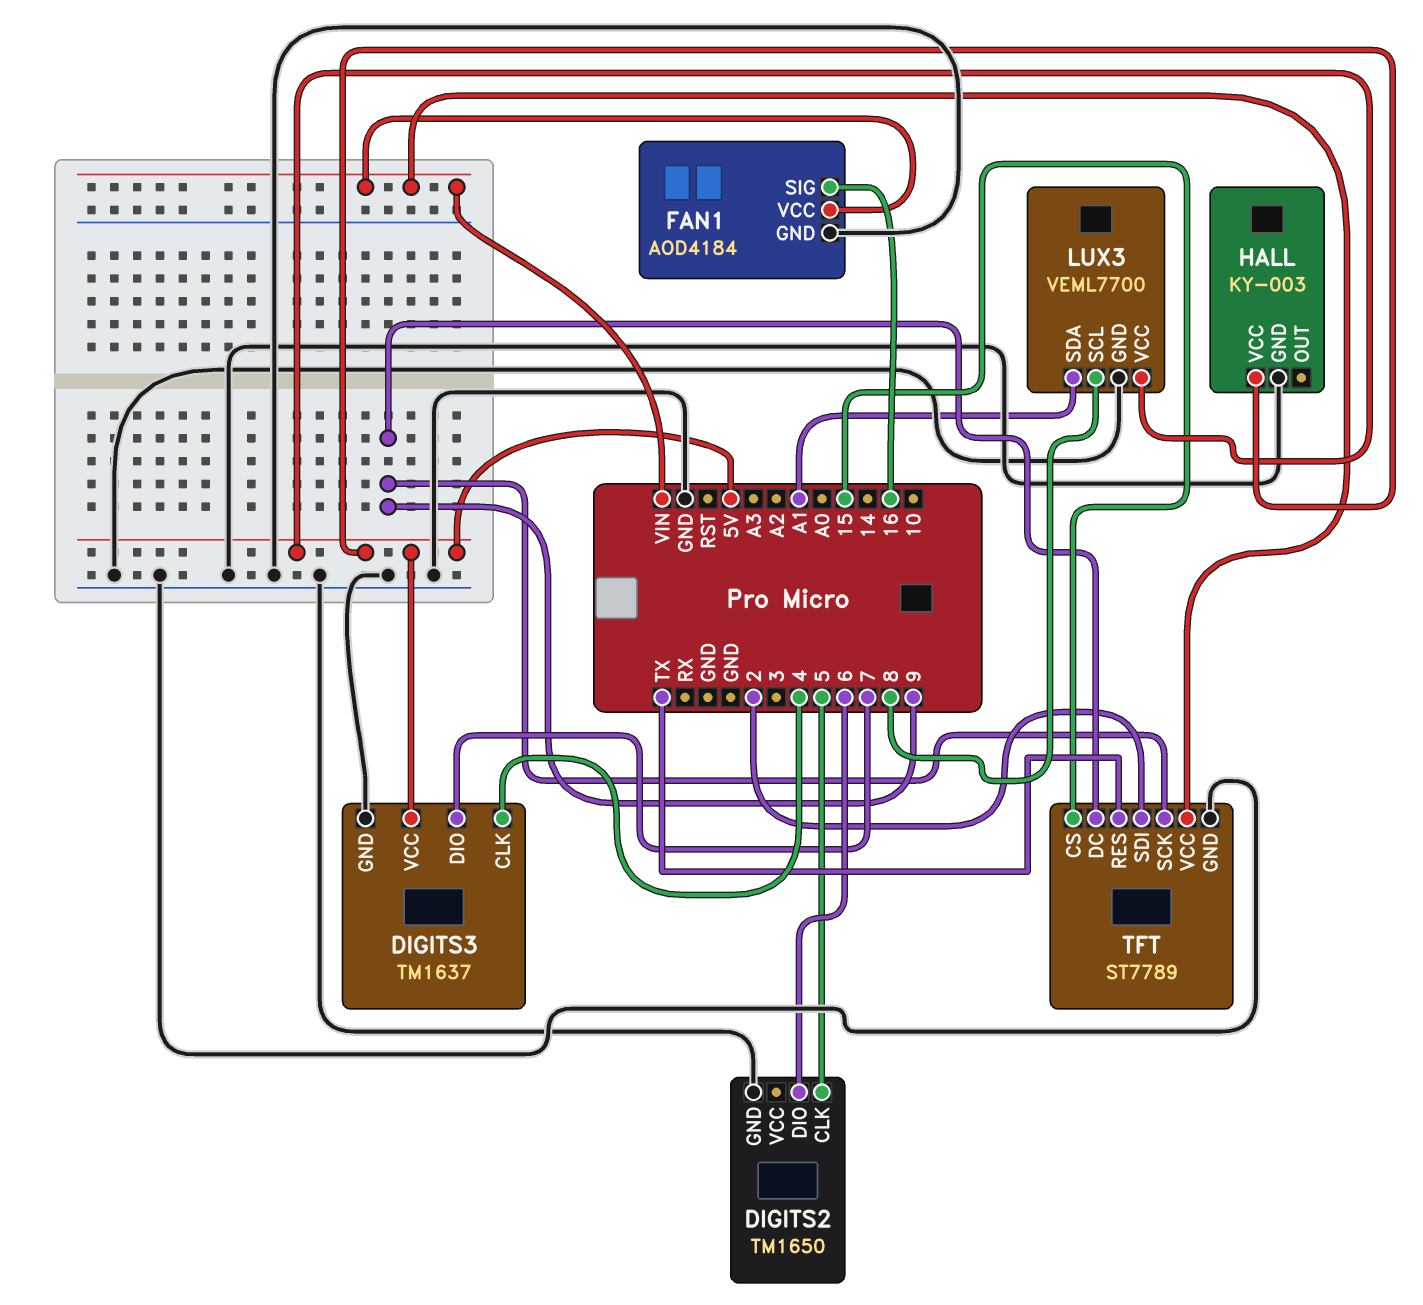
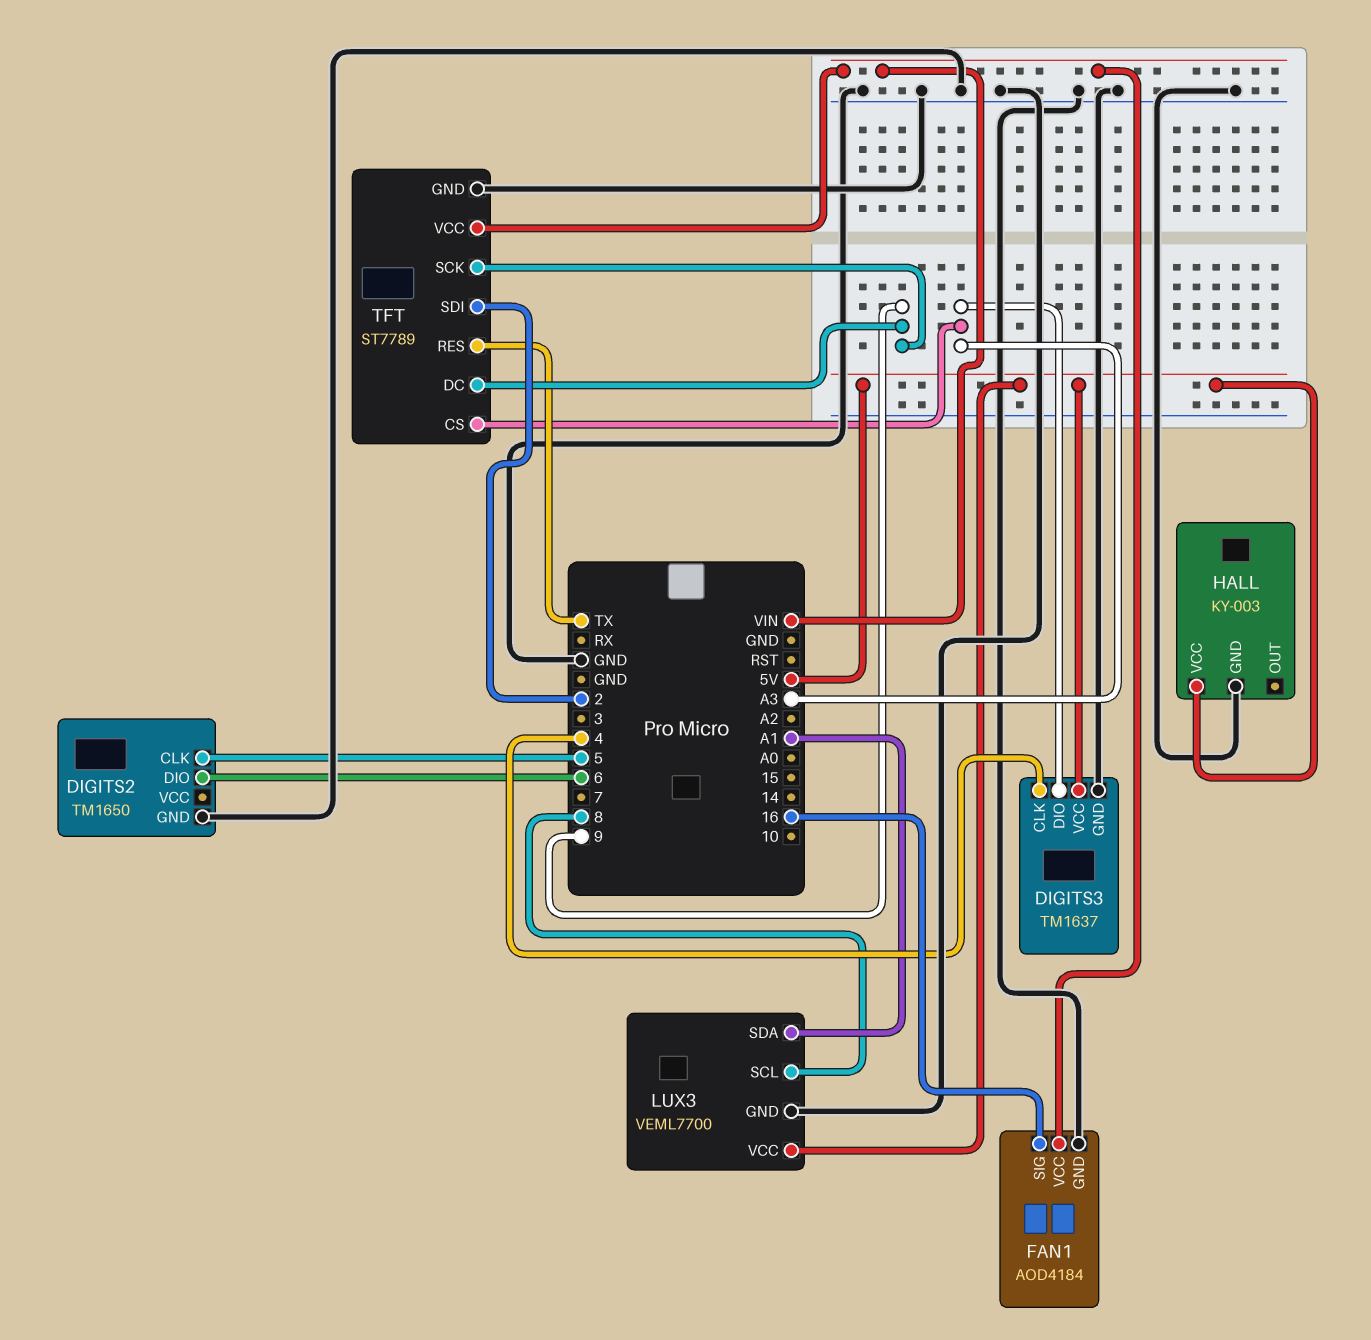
DIGITS3 pin DIO: 7 -> A3
TFT pin CS: 15 -> A3

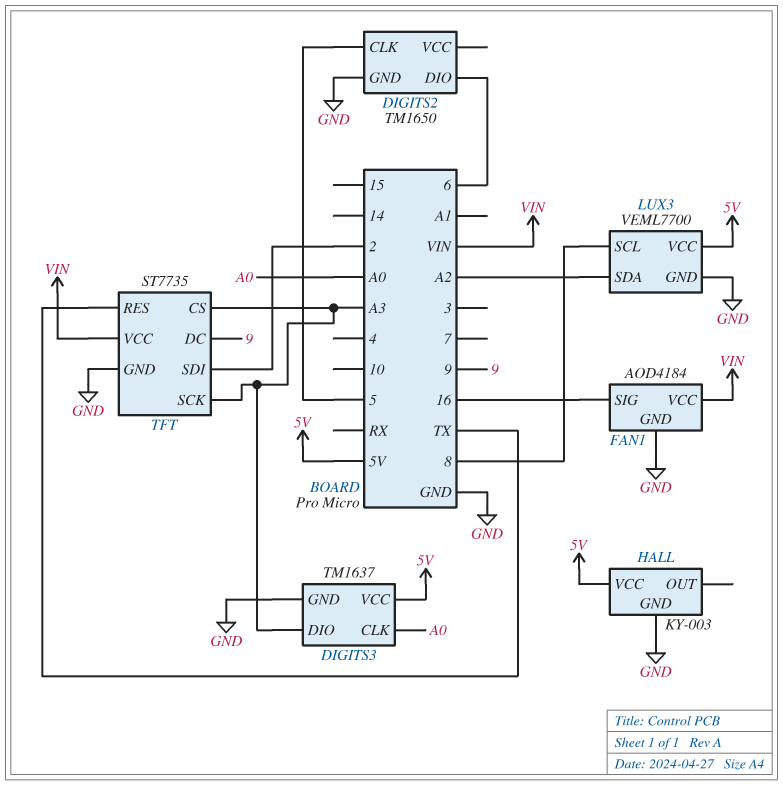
DIGITS3 pin CLK: 4 -> A0
LUX3 pin SDA: A1 -> A2
TFT: ST7789 -> ST7735
TFT pin SCK: 9 -> A3

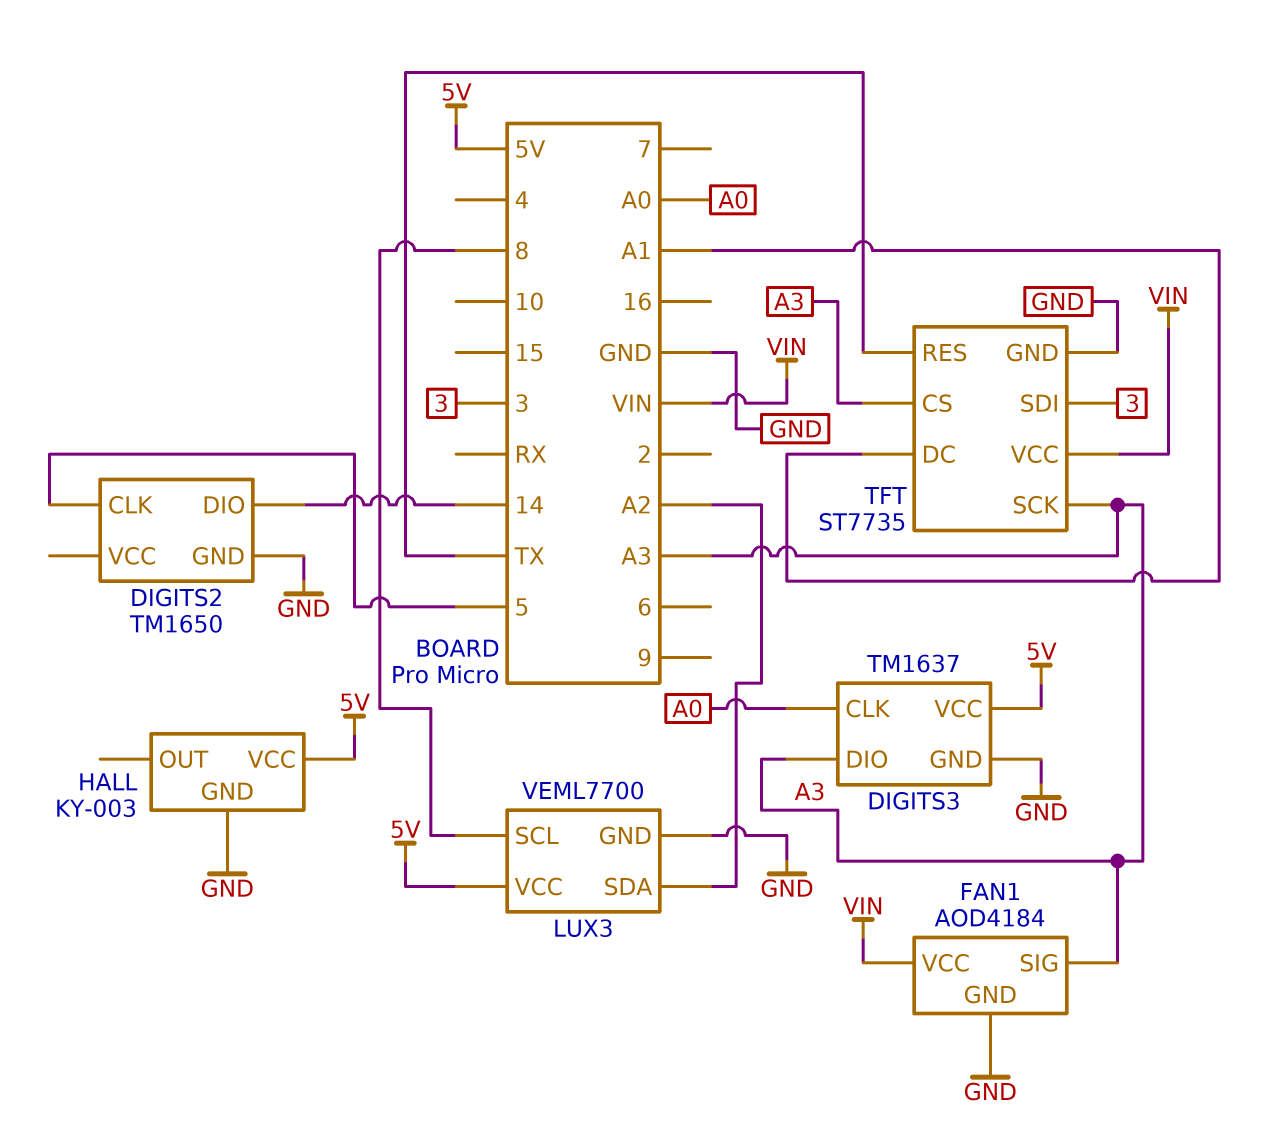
DIGITS2 pin DIO: 6 -> 14
FAN1 pin SIG: 16 -> A3
TFT pin DC: 9 -> A1
TFT pin SDI: 2 -> 3

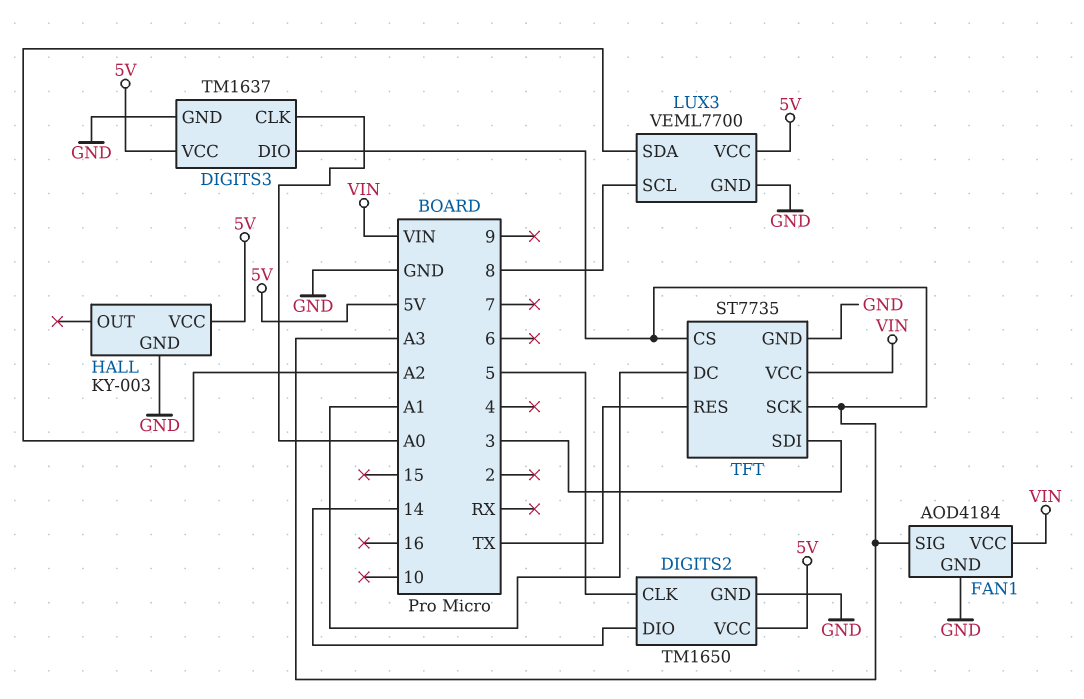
DIGITS2 pin VCC: none -> 5V

